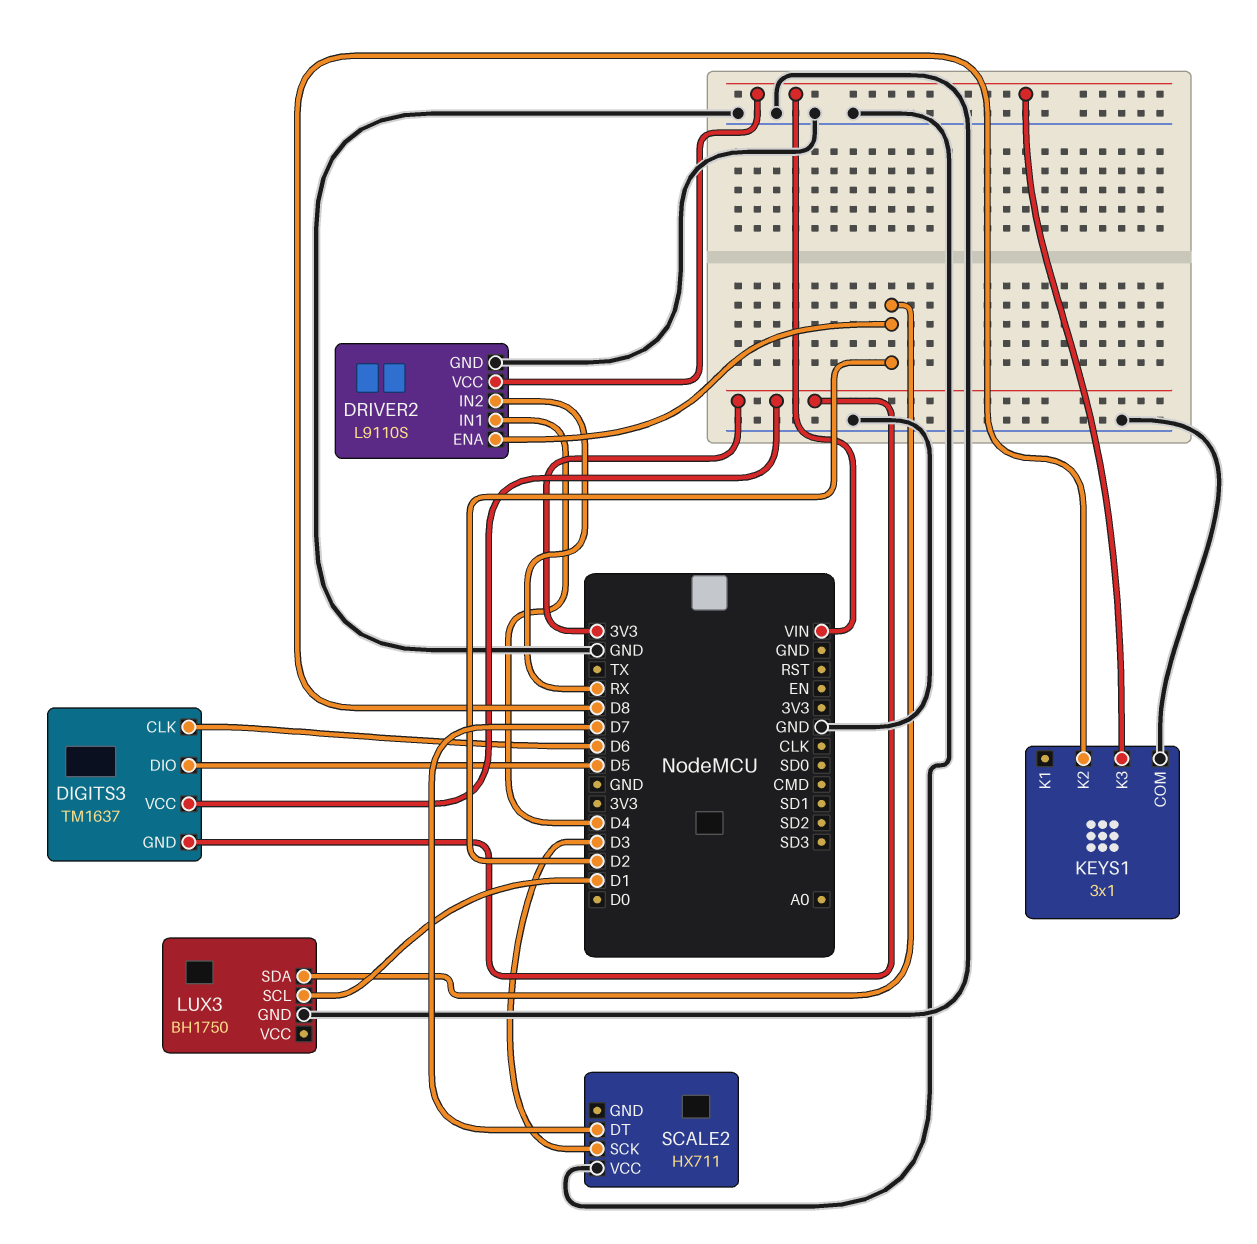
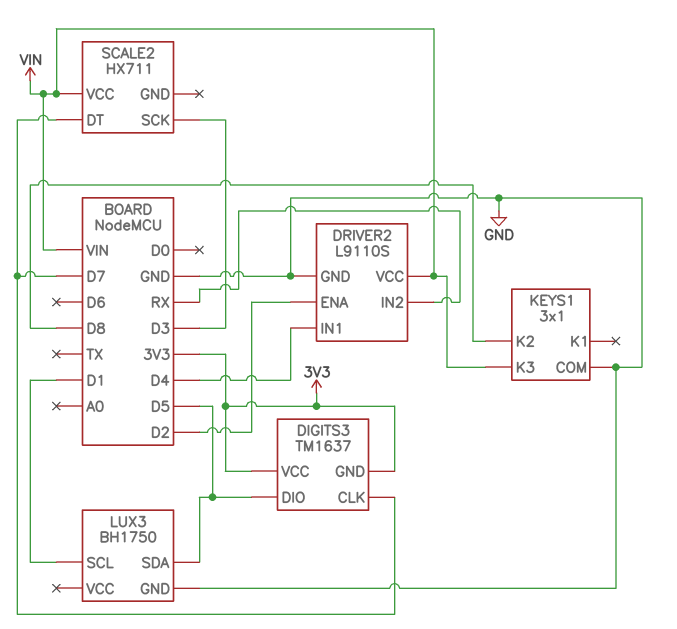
DIGITS3 pin CLK: D6 -> D7
LUX3 pin SDA: D2 -> D5
SCALE2 pin VCC: GND -> VIN

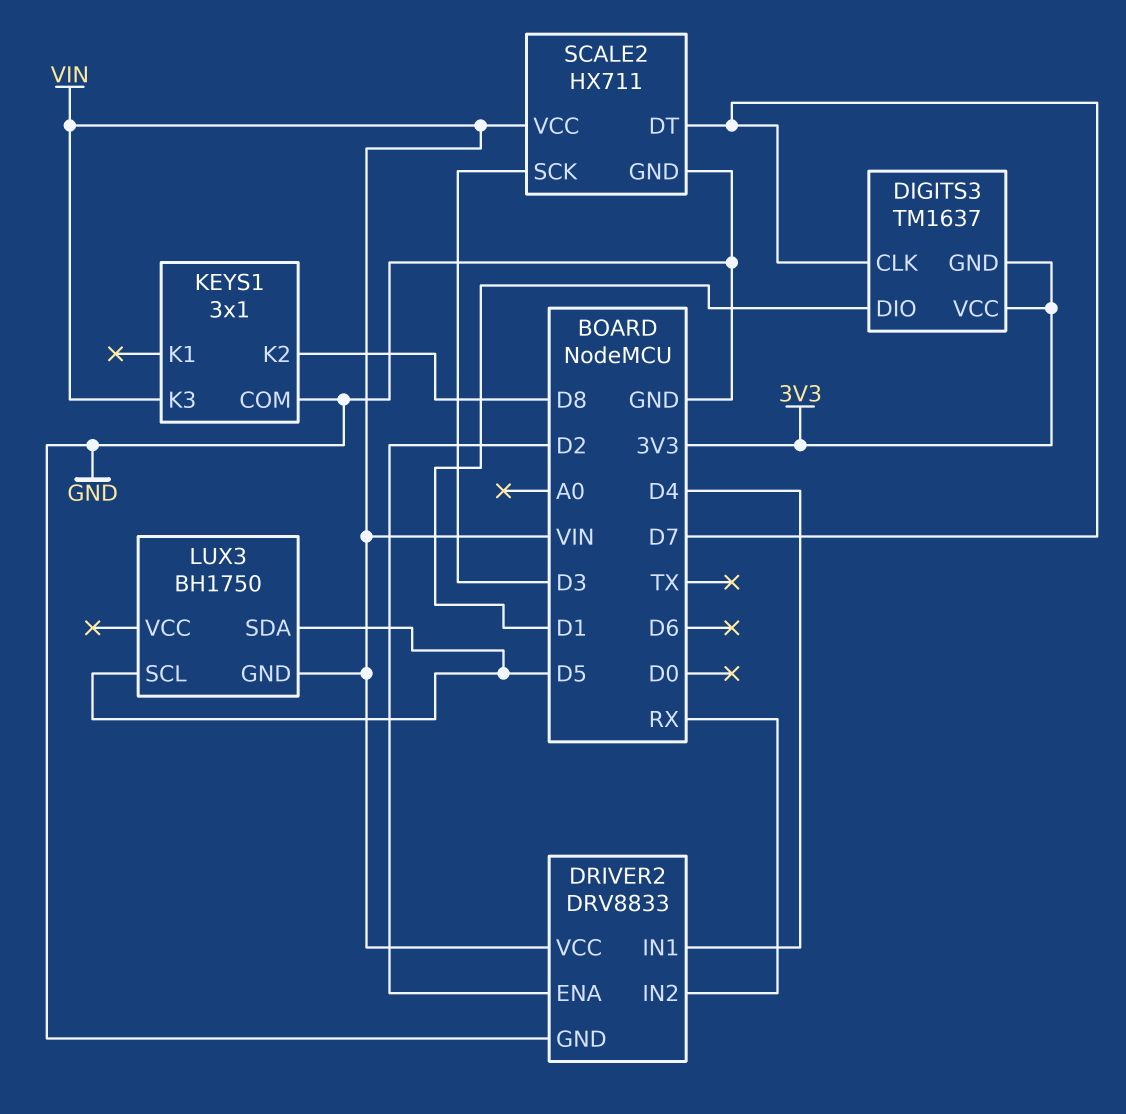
DIGITS3 pin DIO: D5 -> D1
DRIVER2: L9110S -> DRV8833
LUX3 pin GND: GND -> VIN
LUX3 pin SCL: D1 -> D5
SCALE2 pin GND: none -> GND

